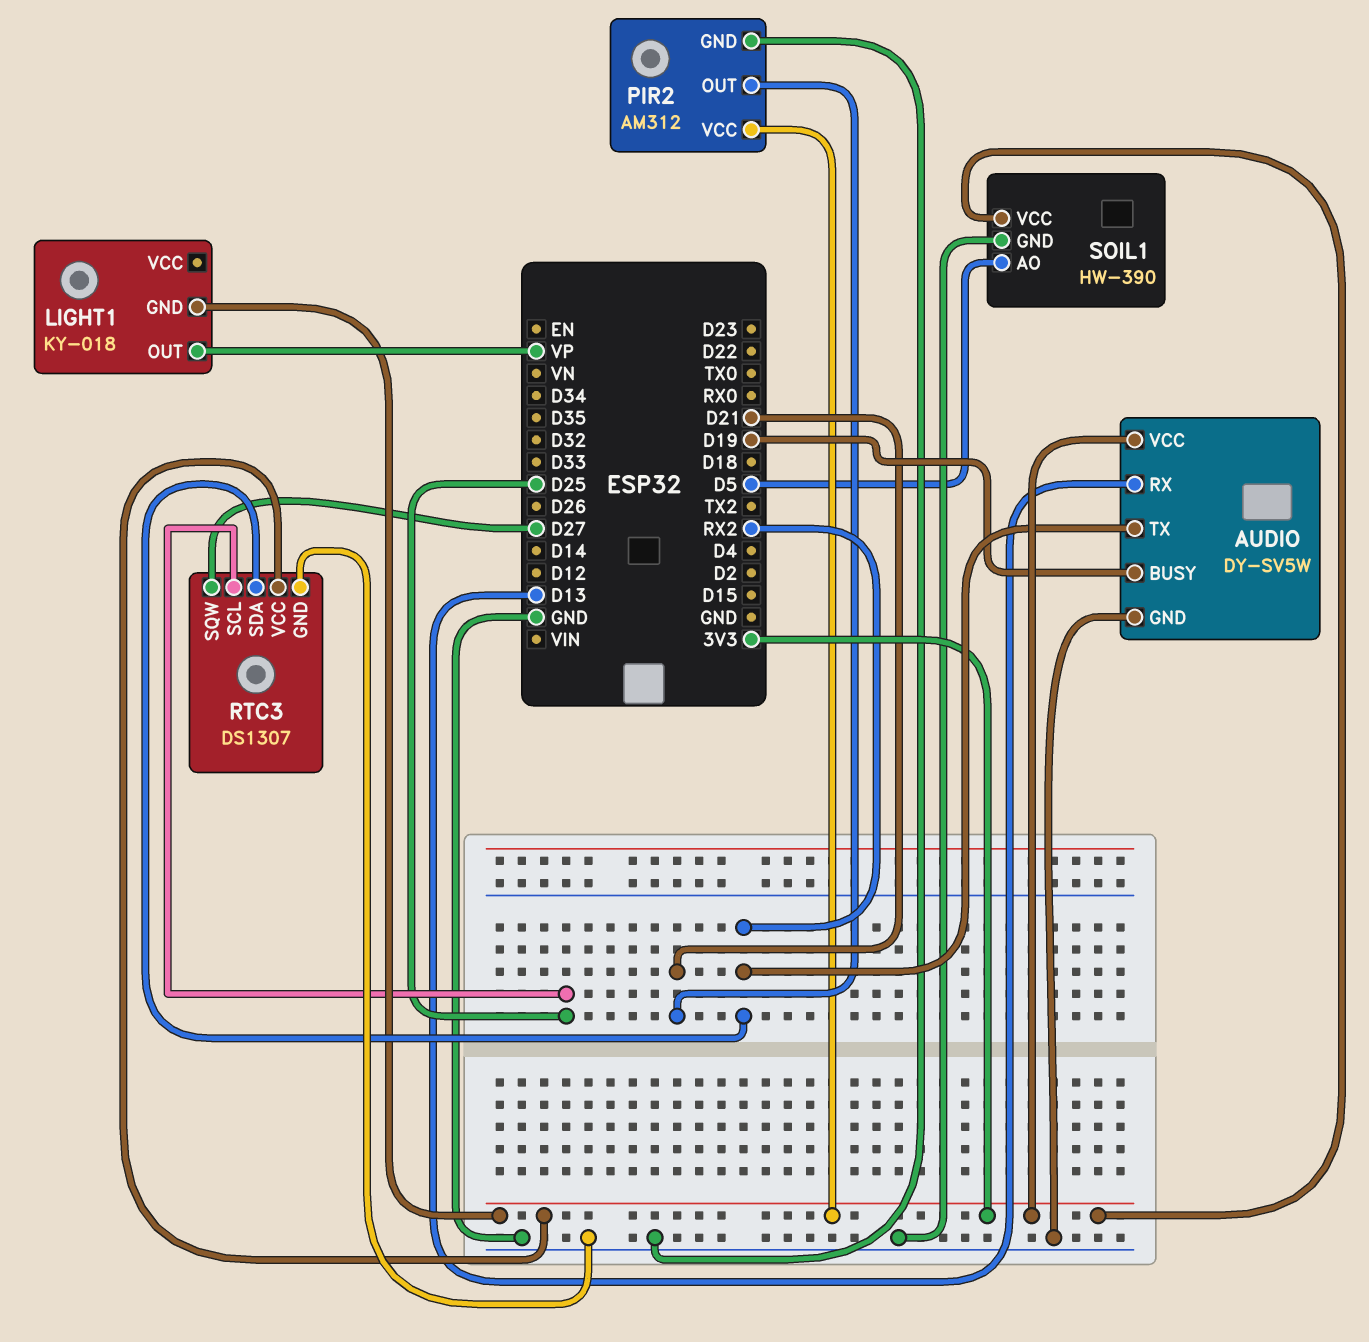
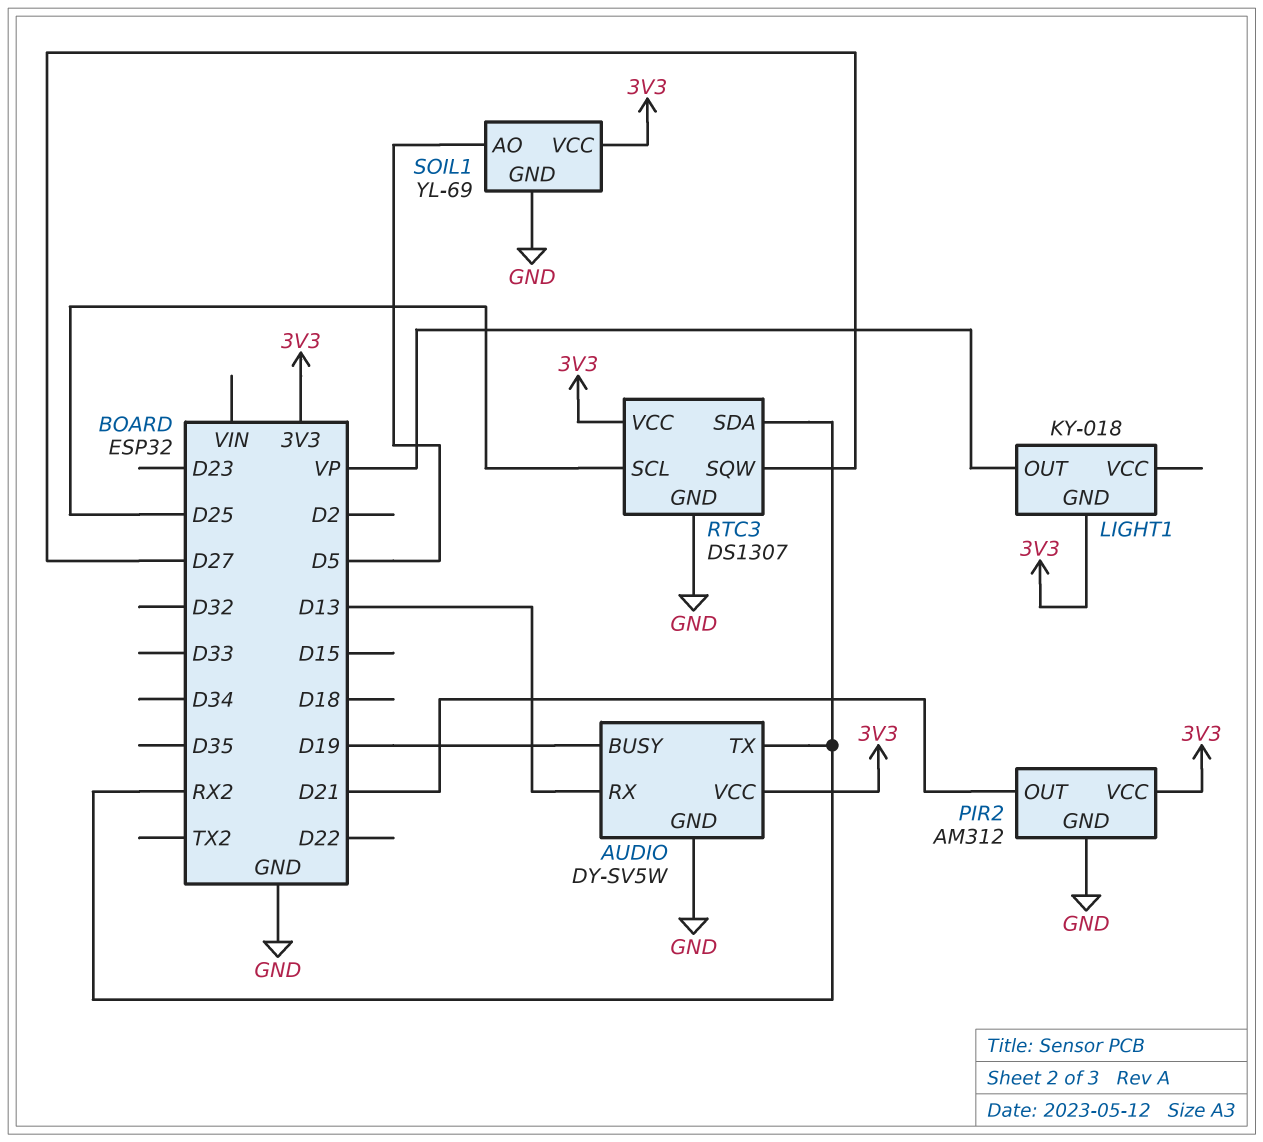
SOIL1: HW-390 -> YL-69

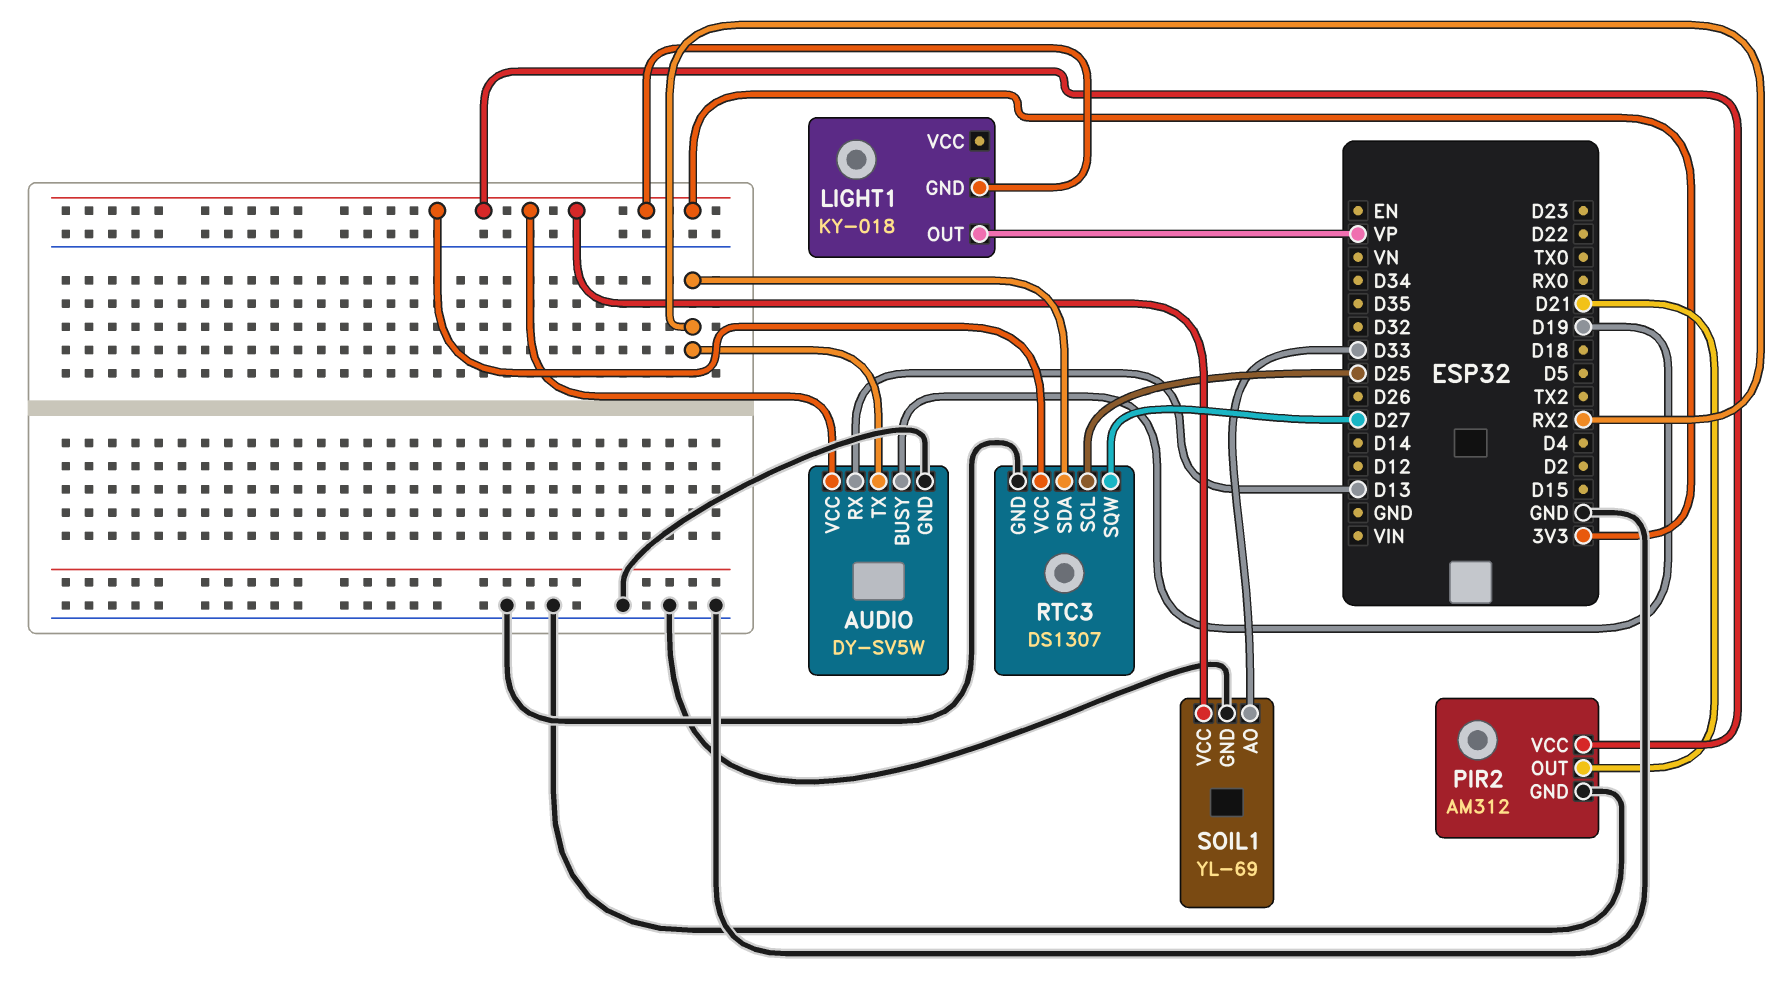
SOIL1 pin AO: D5 -> D33

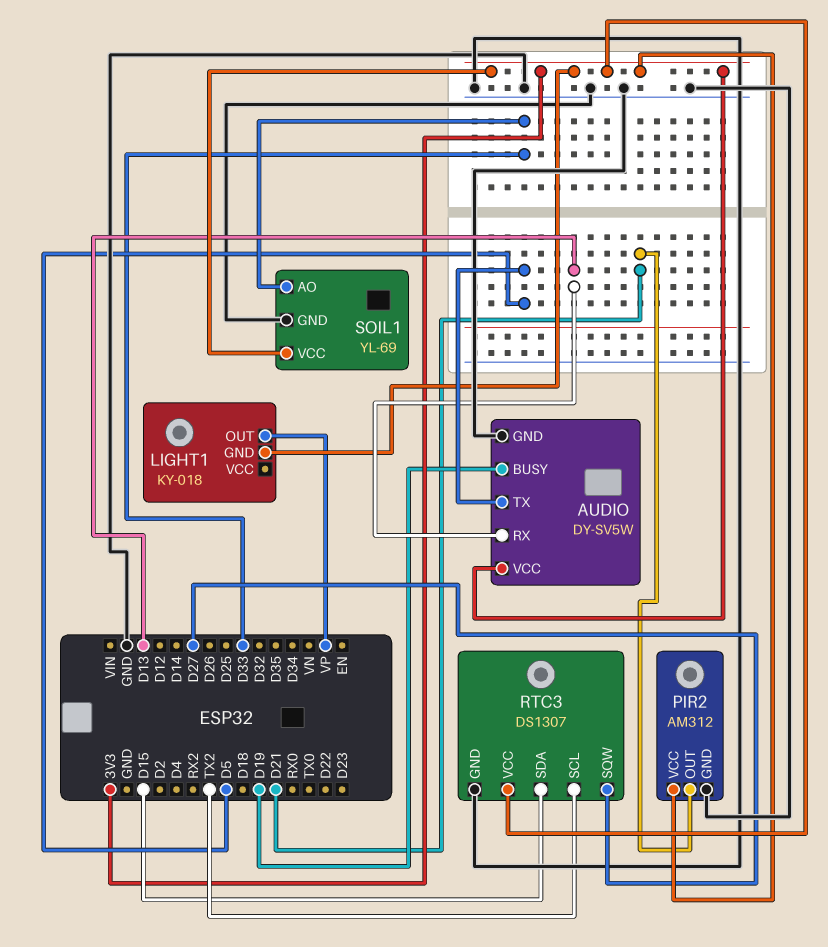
AUDIO pin TX: RX2 -> D5
RTC3 pin SCL: D25 -> TX2
RTC3 pin SDA: RX2 -> D15

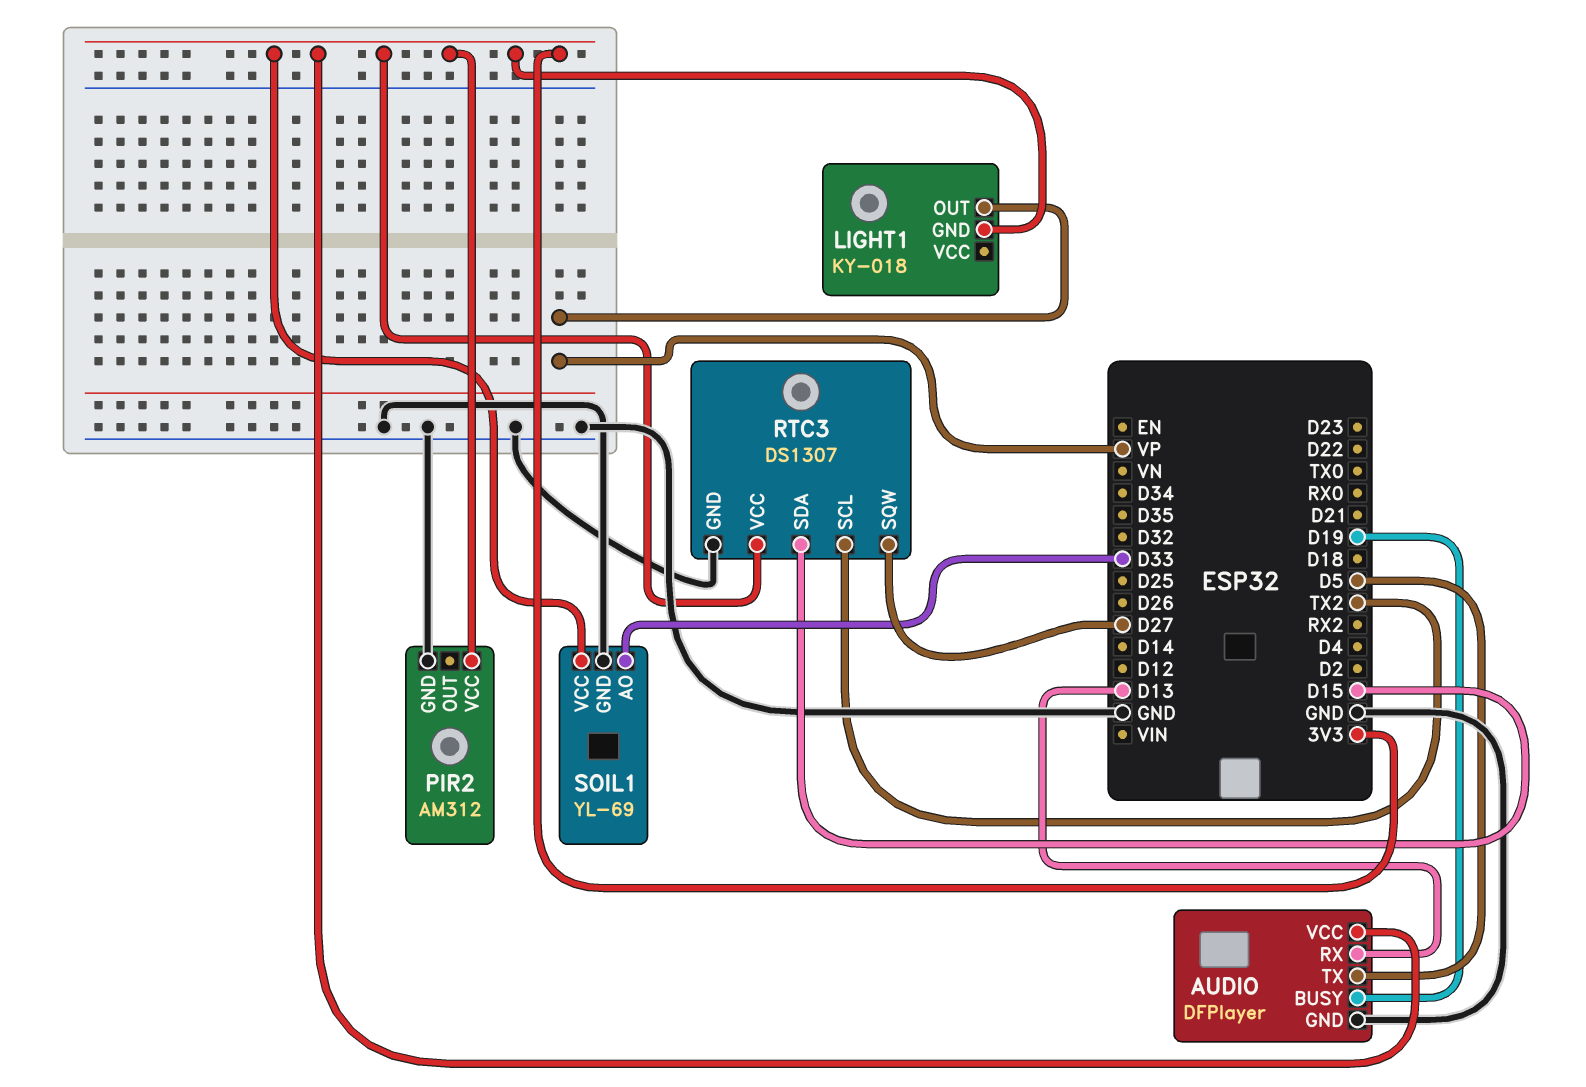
AUDIO: DY-SV5W -> DFPlayer
PIR2 pin OUT: D21 -> none

